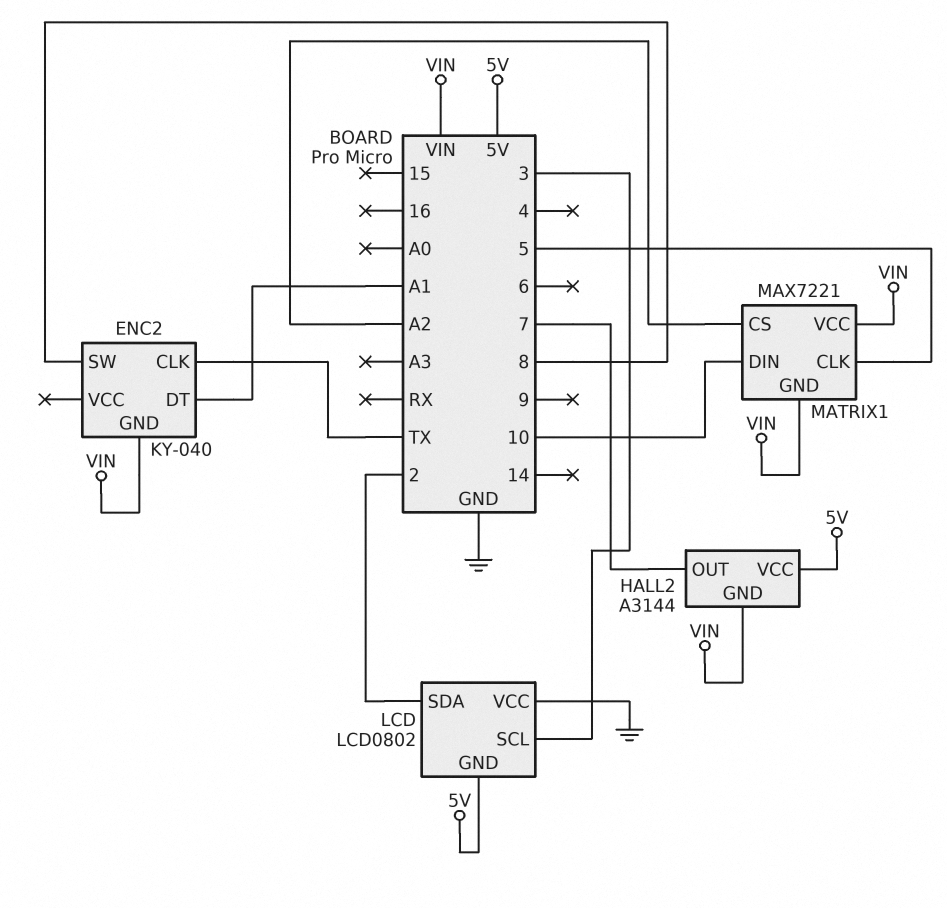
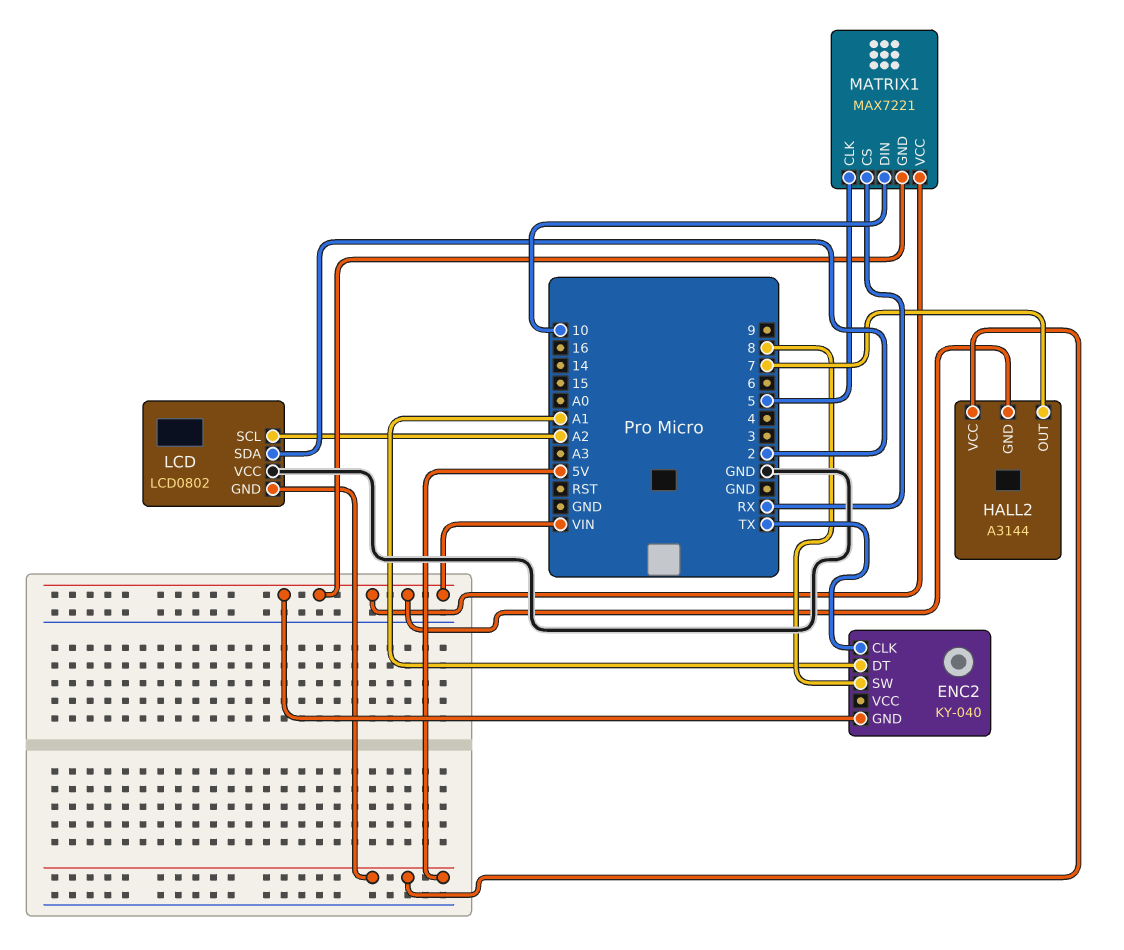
LCD pin SCL: 3 -> A2
MATRIX1 pin CS: A2 -> RX

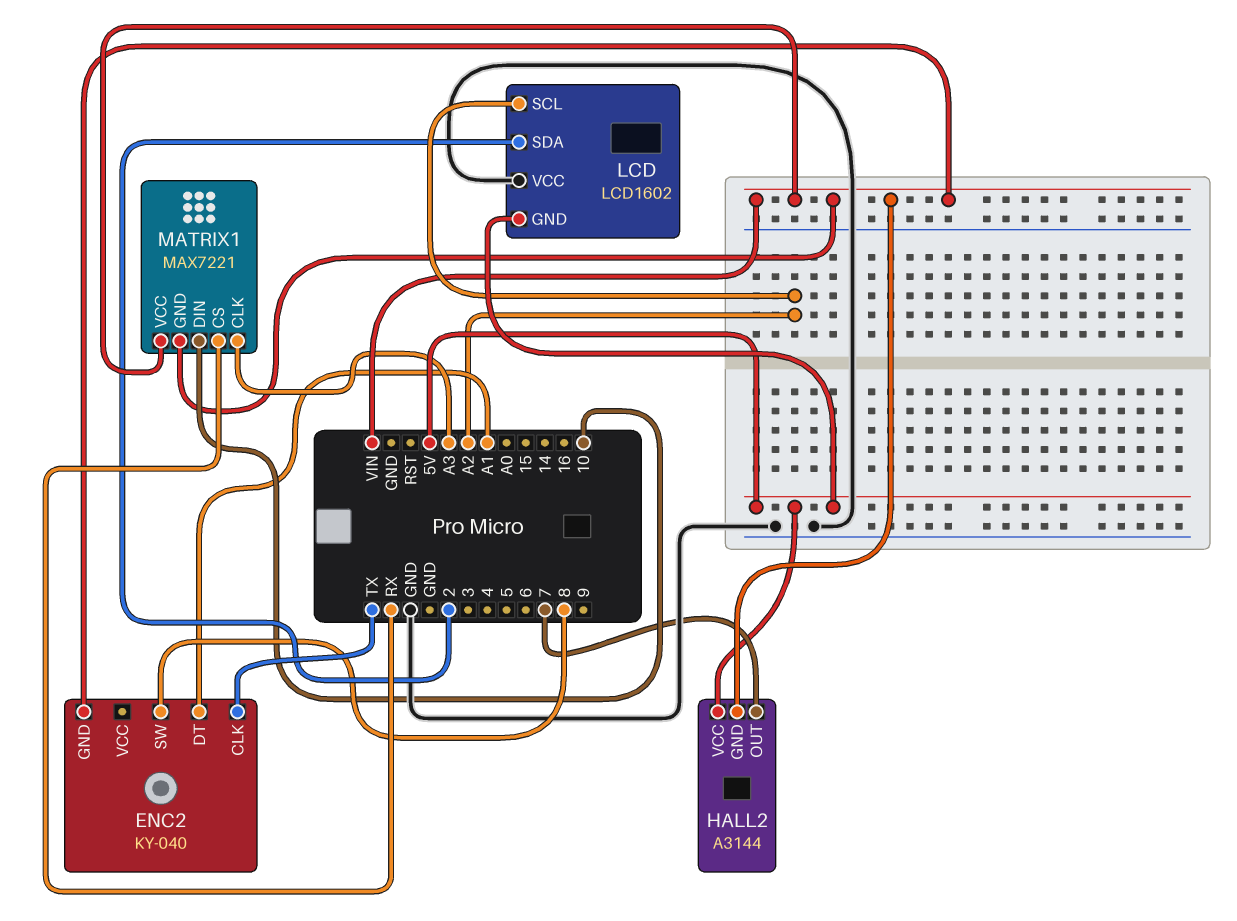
LCD: LCD0802 -> LCD1602
MATRIX1 pin CLK: 5 -> A3

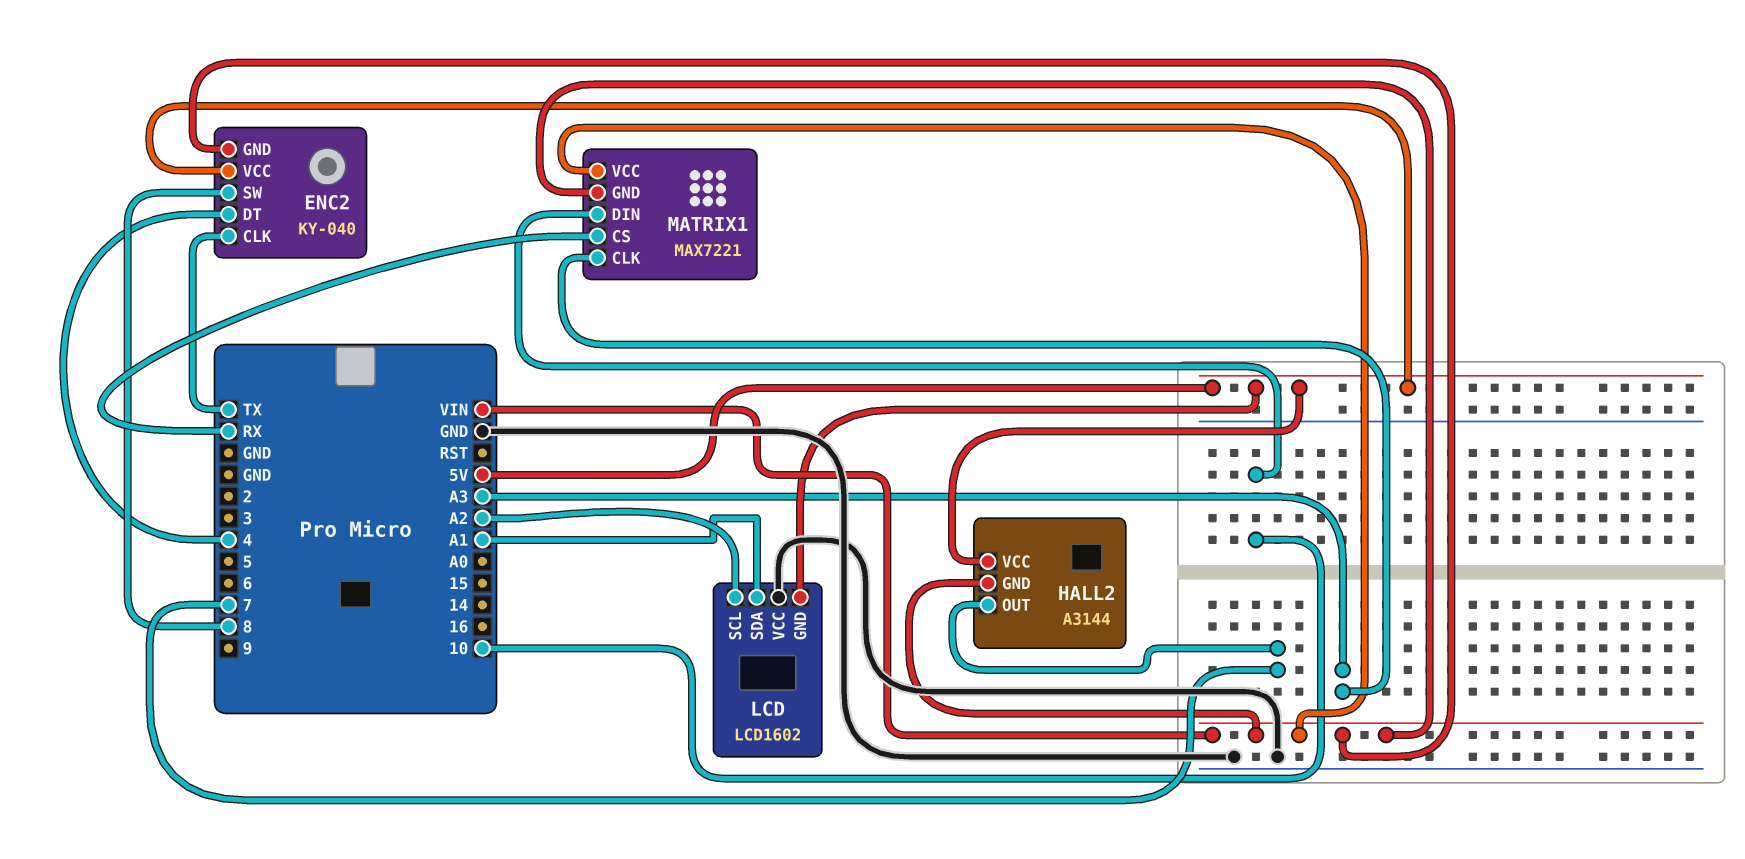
ENC2 pin DT: A1 -> 4
ENC2 pin VCC: none -> 5V
LCD pin SDA: 2 -> A1

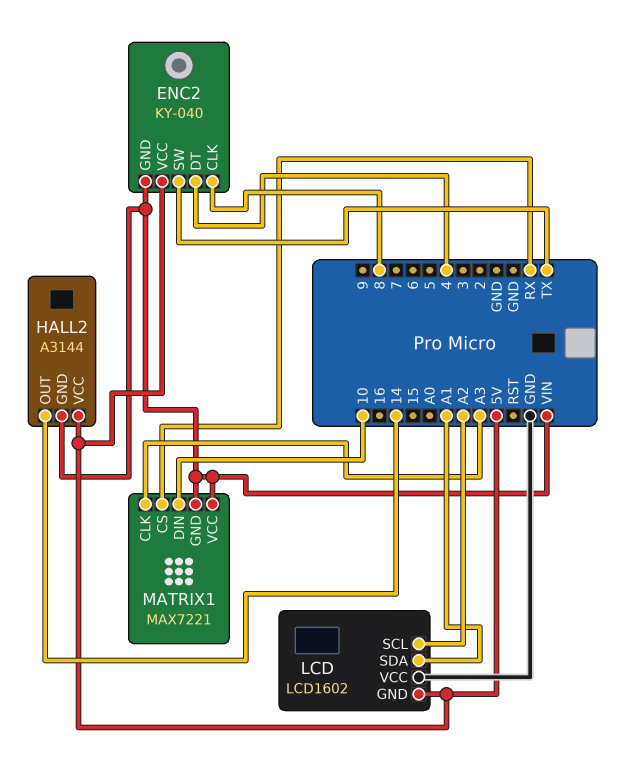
ENC2 pin CLK: TX -> 8
ENC2 pin SW: 8 -> TX
HALL2 pin OUT: 7 -> 14

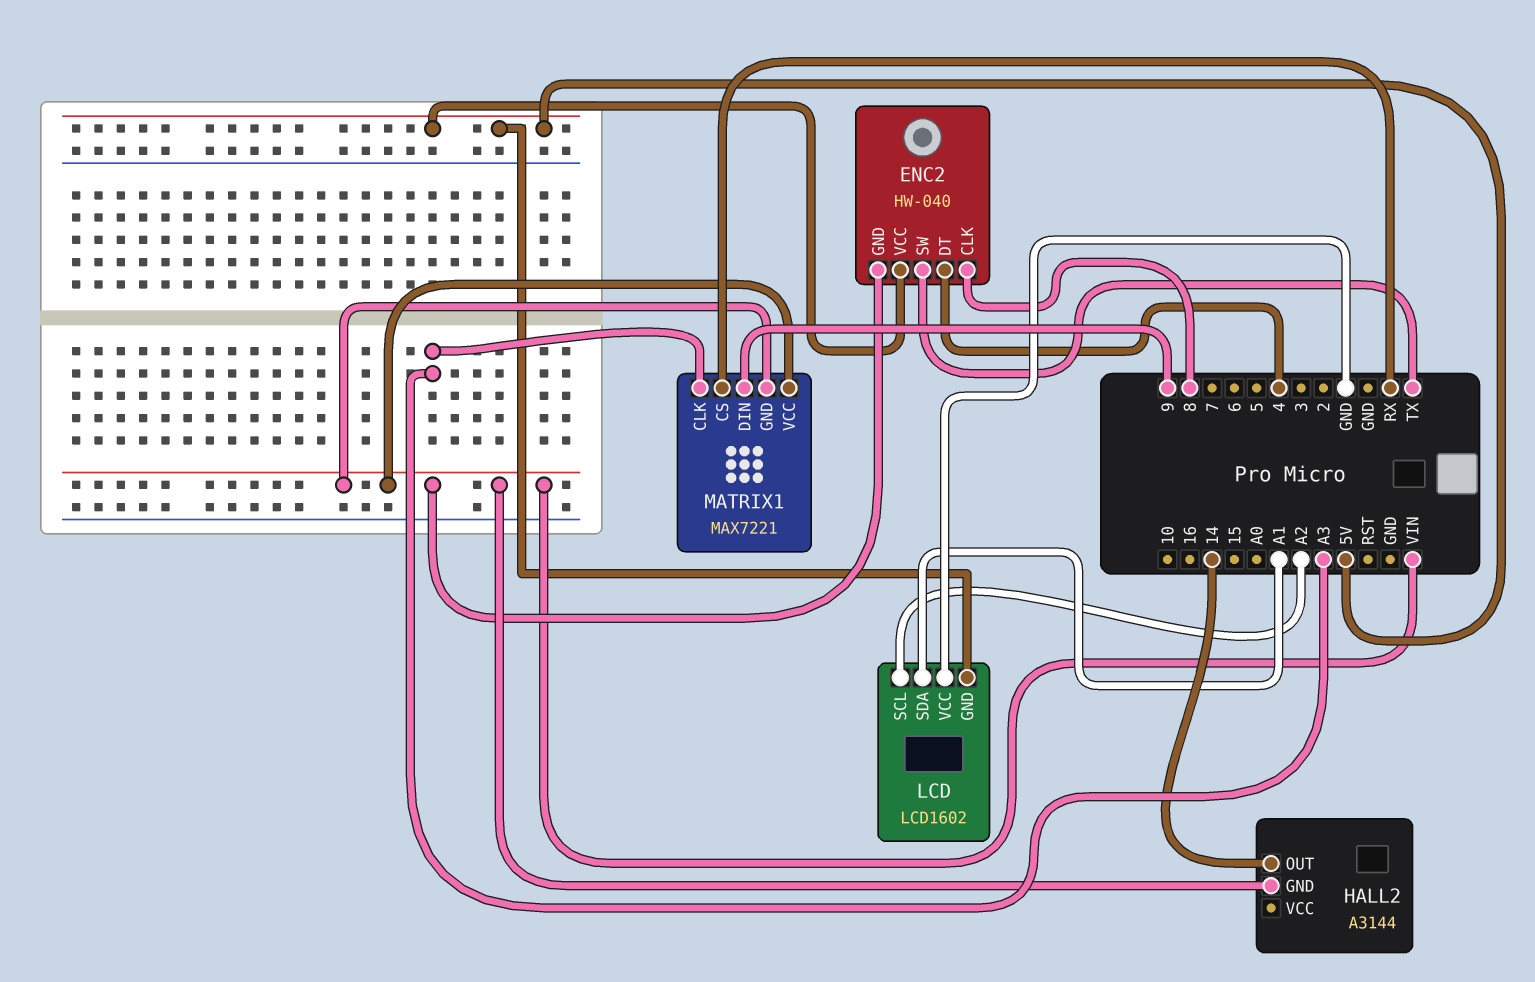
ENC2: KY-040 -> HW-040
HALL2 pin VCC: 5V -> none
MATRIX1 pin DIN: 10 -> 9

